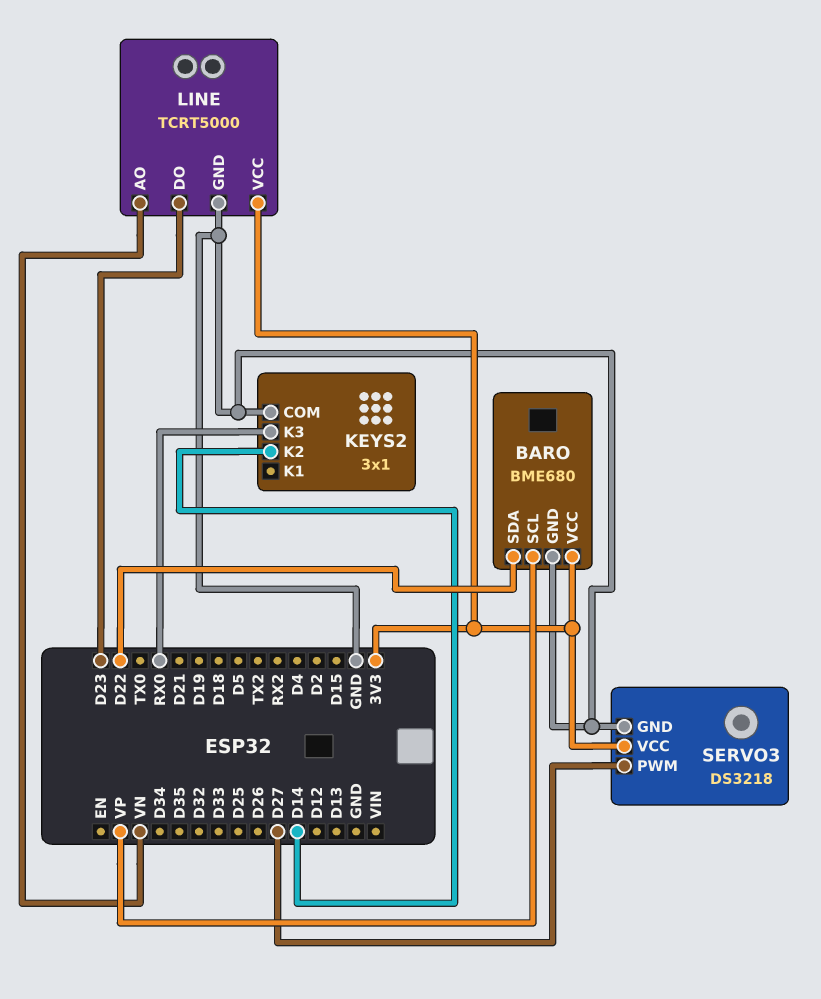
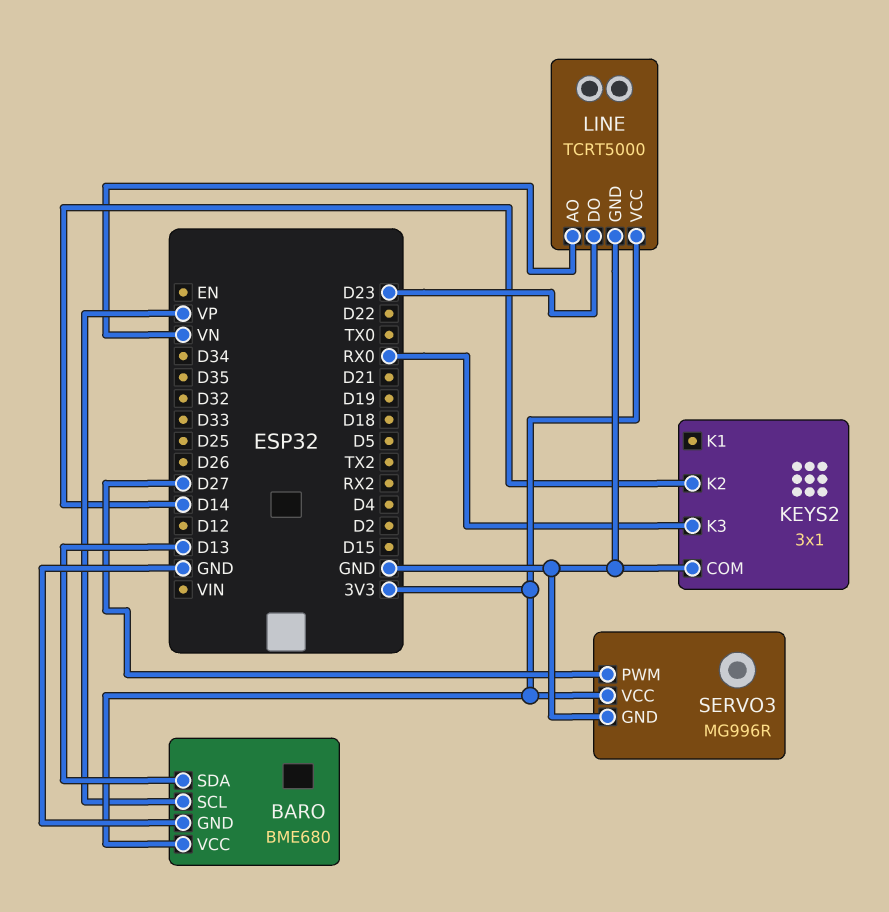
BARO pin SDA: D22 -> D13
SERVO3: DS3218 -> MG996R

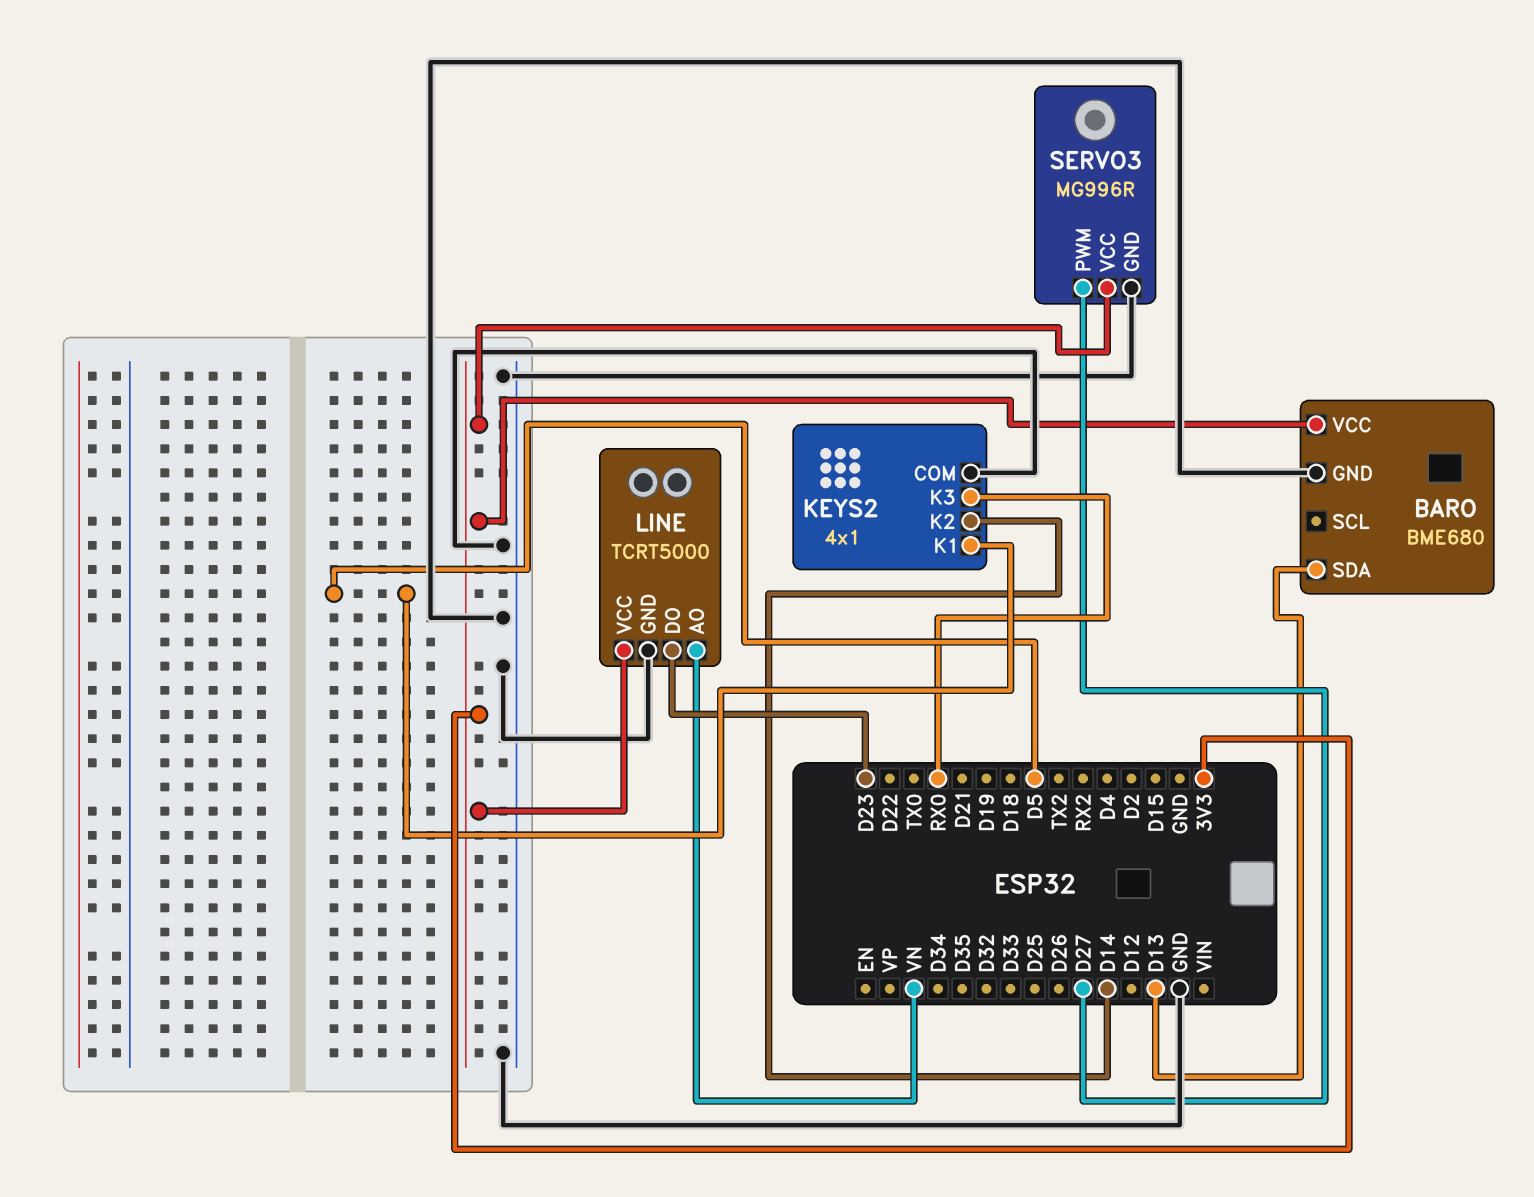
BARO pin SCL: VP -> none
KEYS2: 3x1 -> 4x1
KEYS2 pin K1: none -> D5

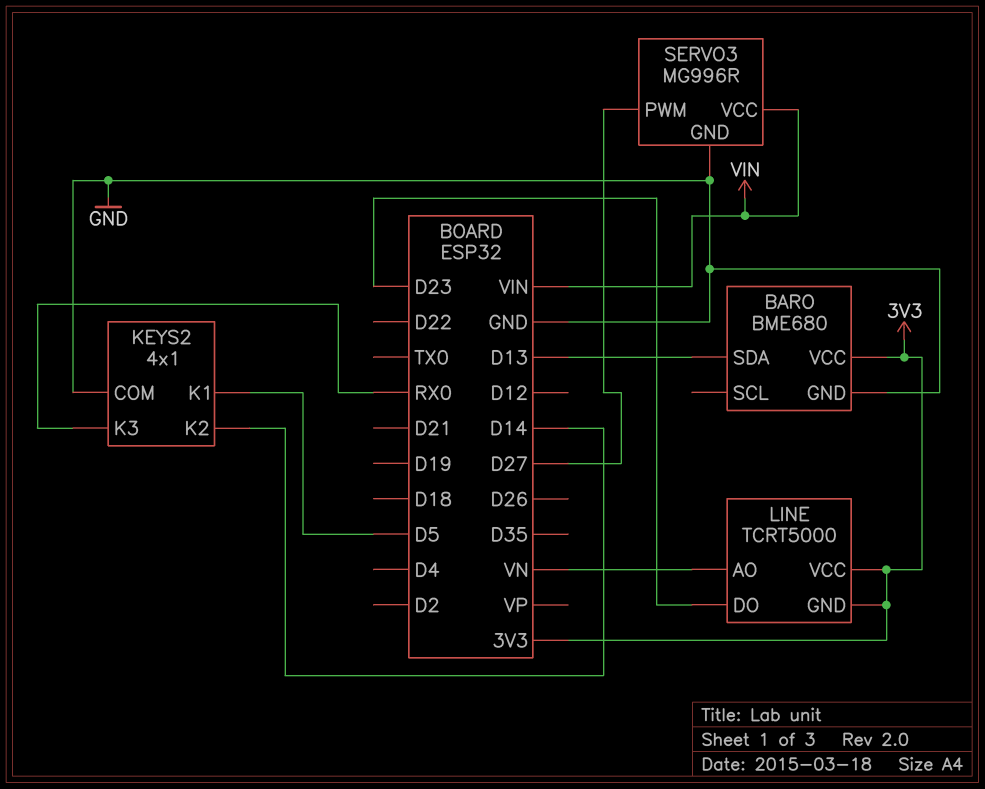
LINE pin GND: GND -> 3V3
SERVO3 pin VCC: 3V3 -> VIN

